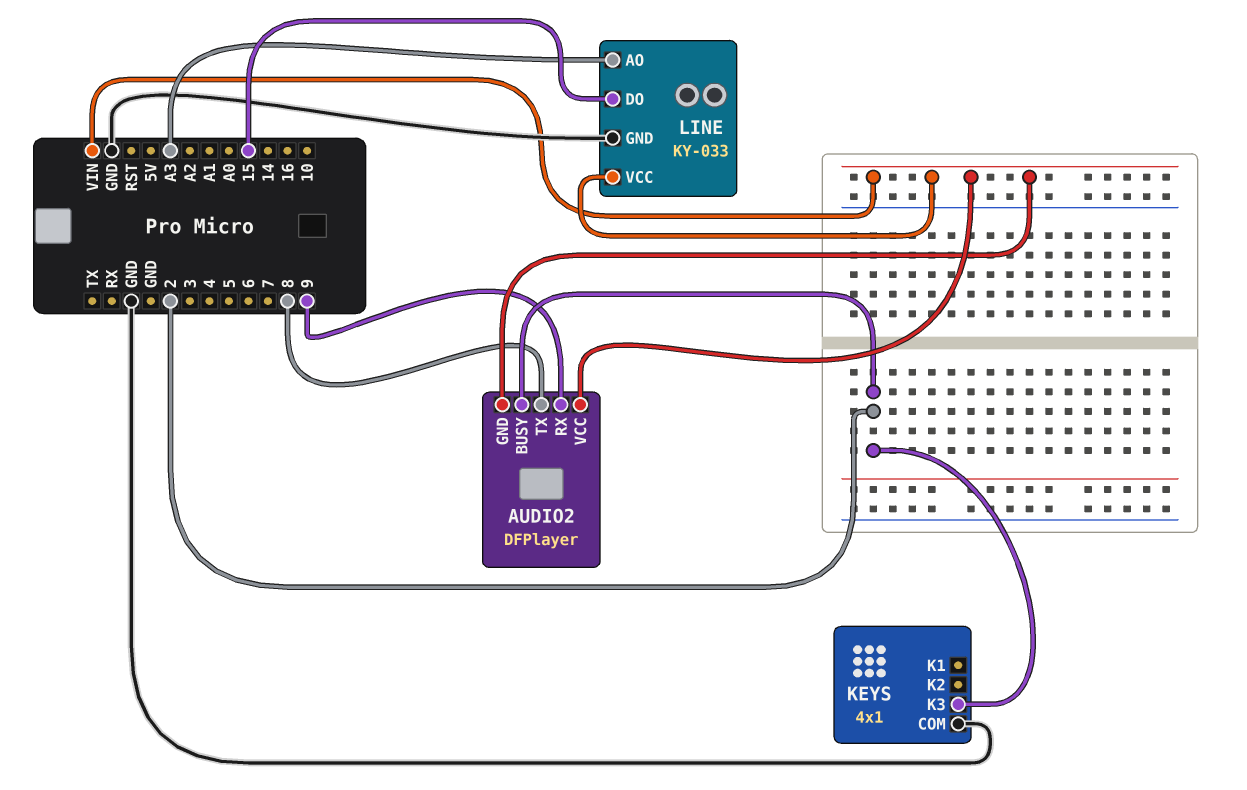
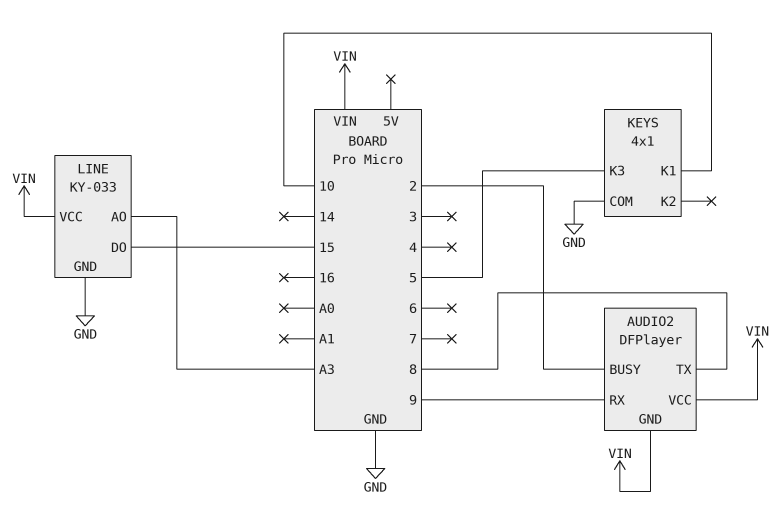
KEYS pin K1: none -> 10
KEYS pin K3: 2 -> 5

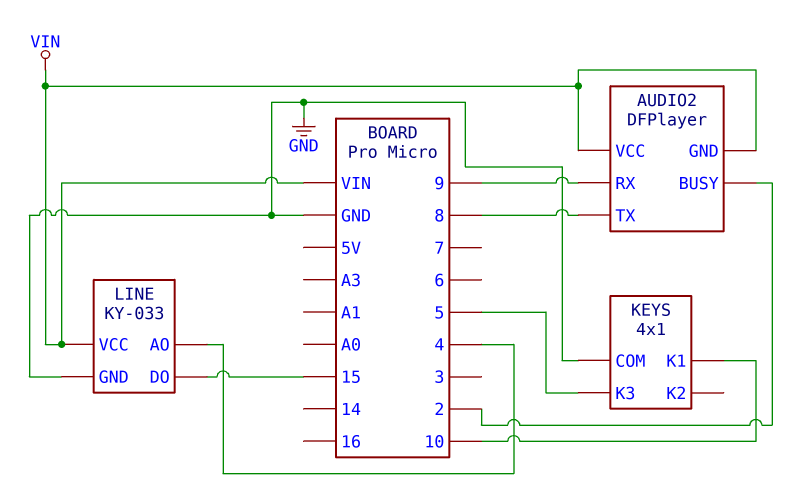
LINE pin AO: A3 -> 4

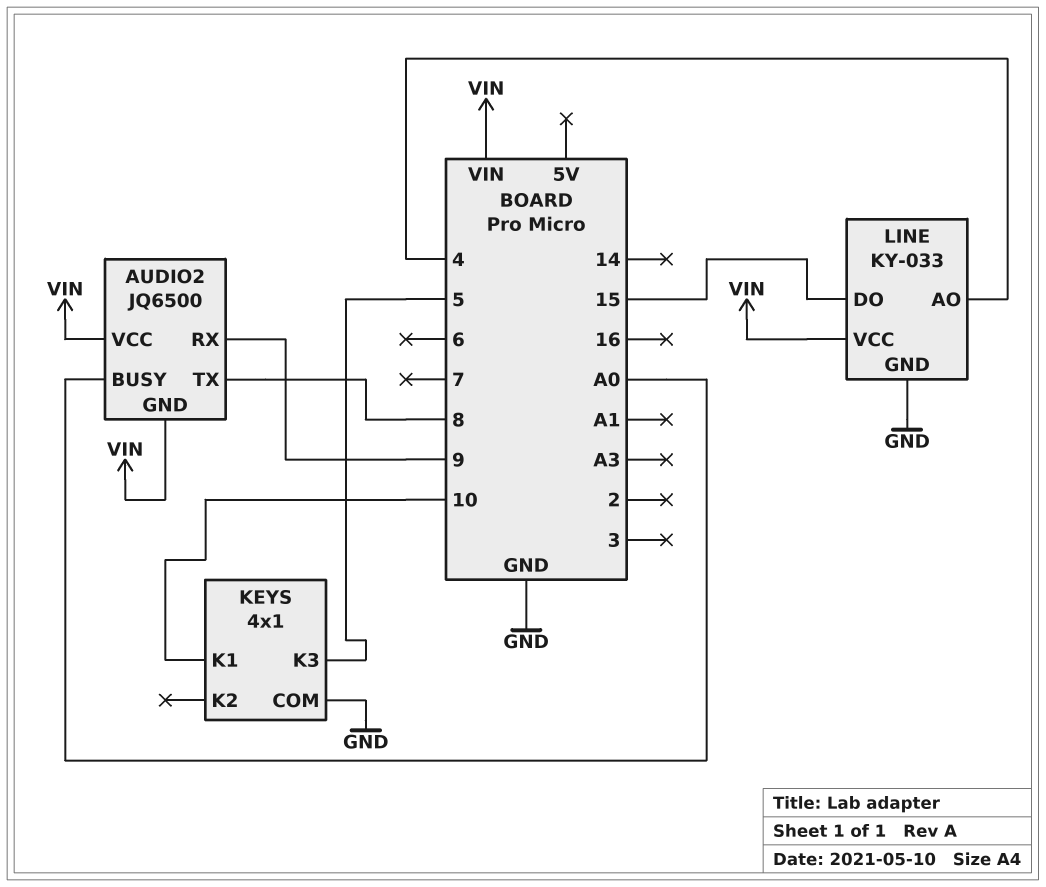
AUDIO2: DFPlayer -> JQ6500
AUDIO2 pin BUSY: 2 -> A0

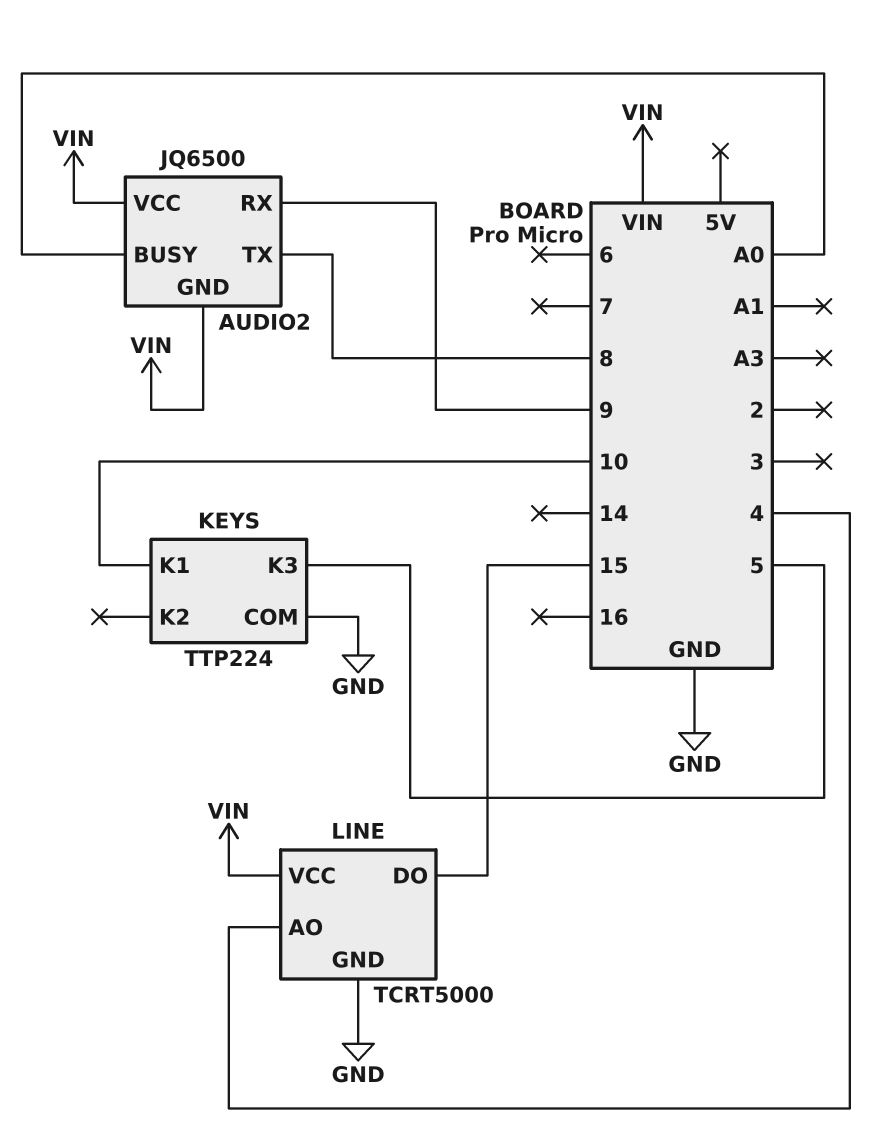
KEYS: 4x1 -> TTP224
LINE: KY-033 -> TCRT5000

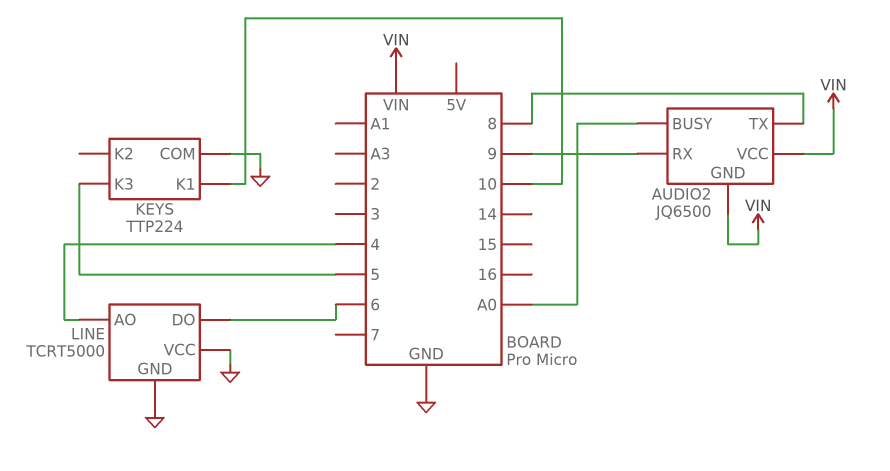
LINE pin DO: 15 -> 6
LINE pin VCC: VIN -> GND

